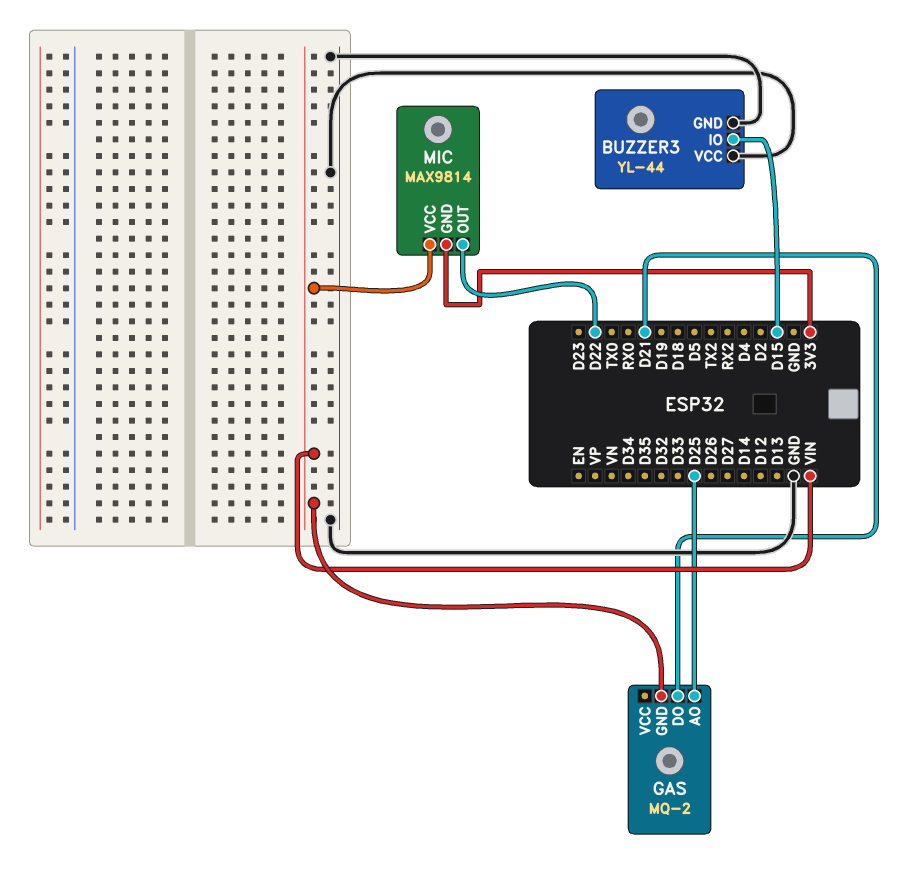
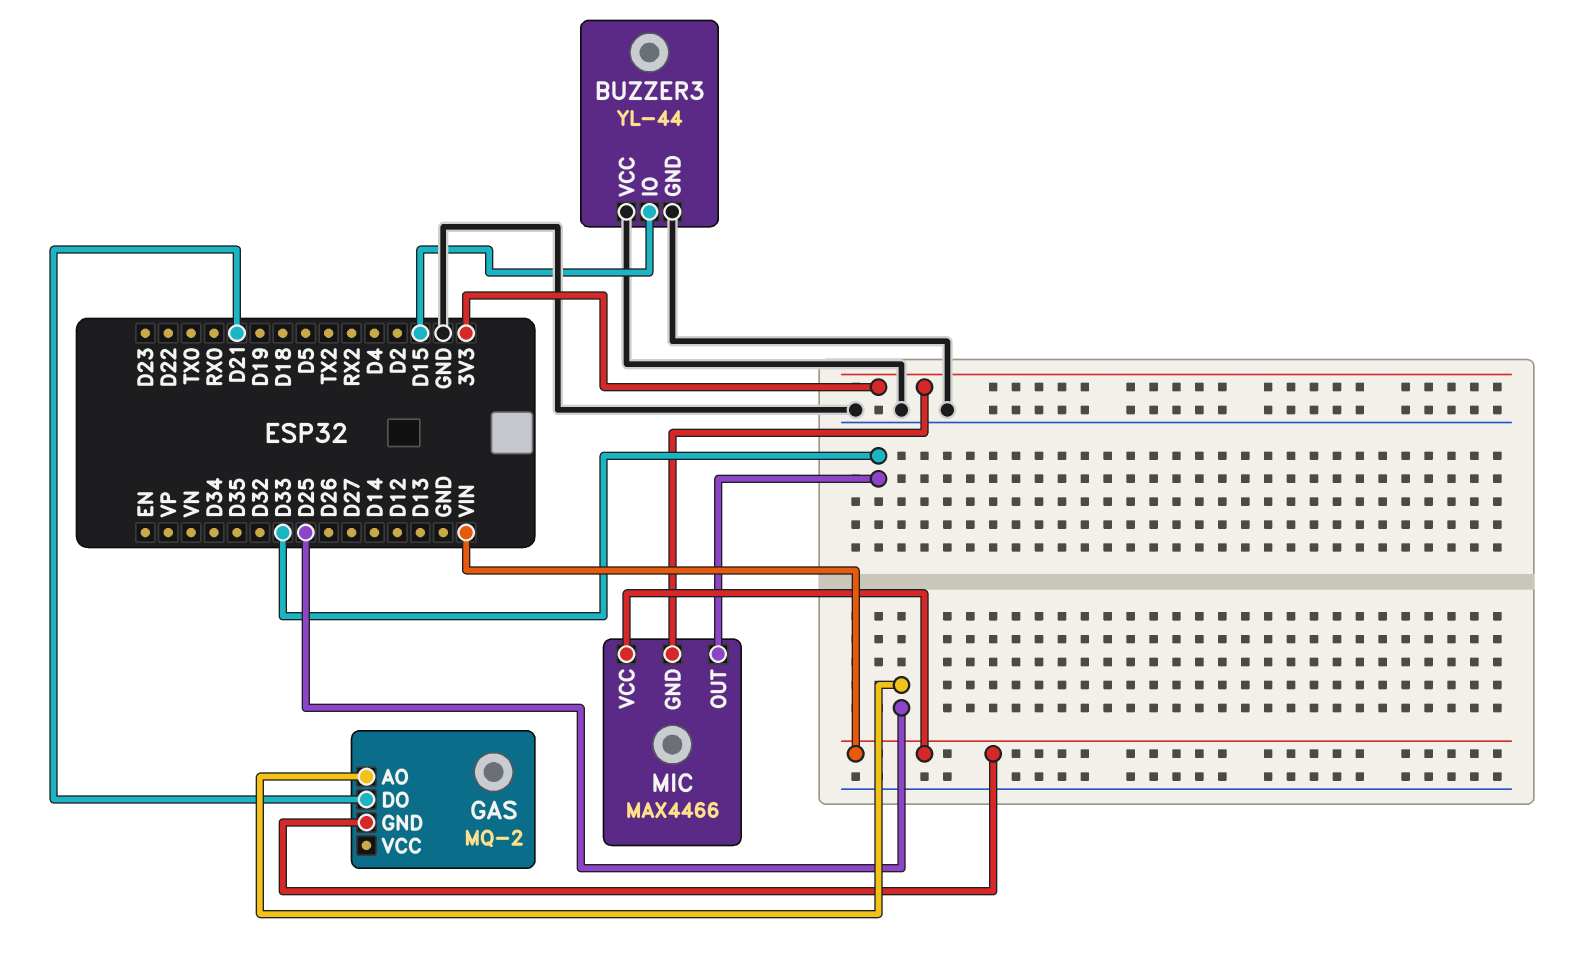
MIC: MAX9814 -> MAX4466
MIC pin OUT: D22 -> D33

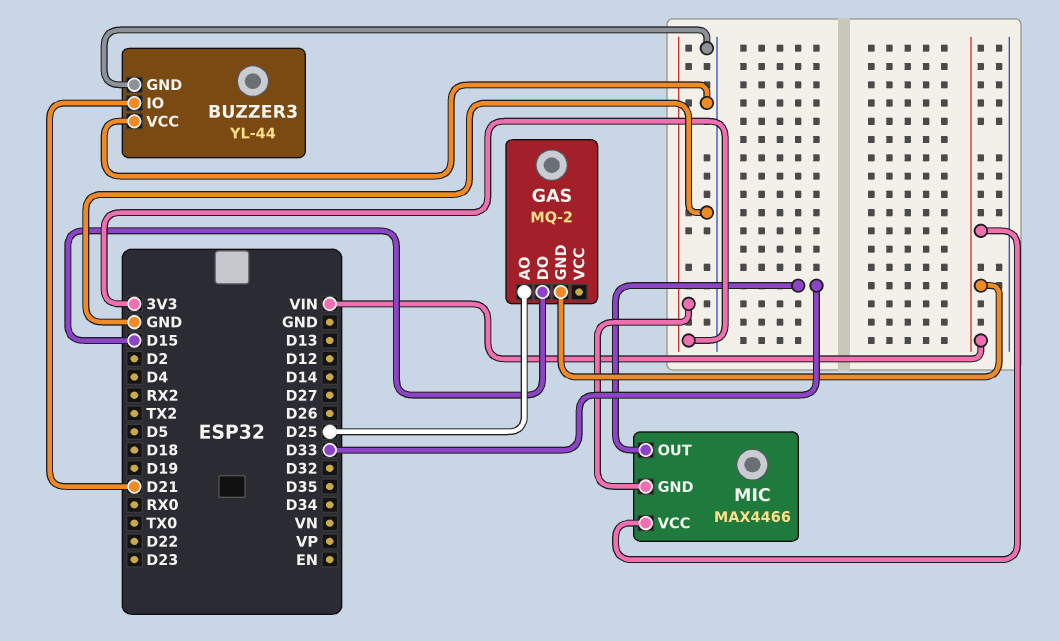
BUZZER3 pin IO: D15 -> D21
GAS pin DO: D21 -> D15

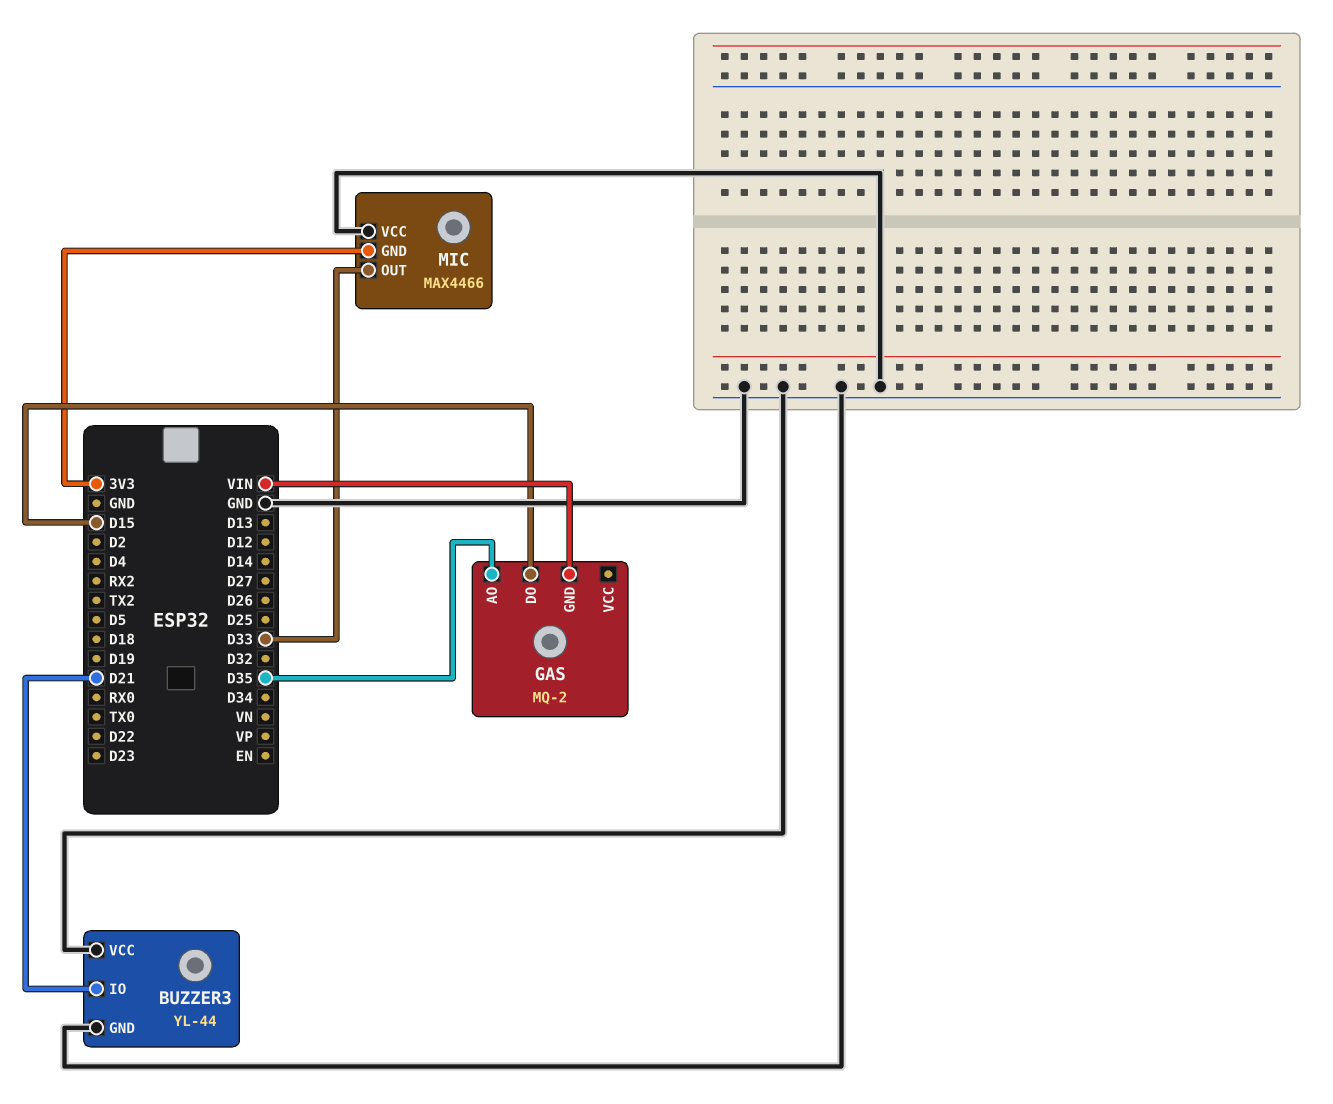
GAS pin AO: D25 -> D35
MIC pin VCC: VIN -> GND

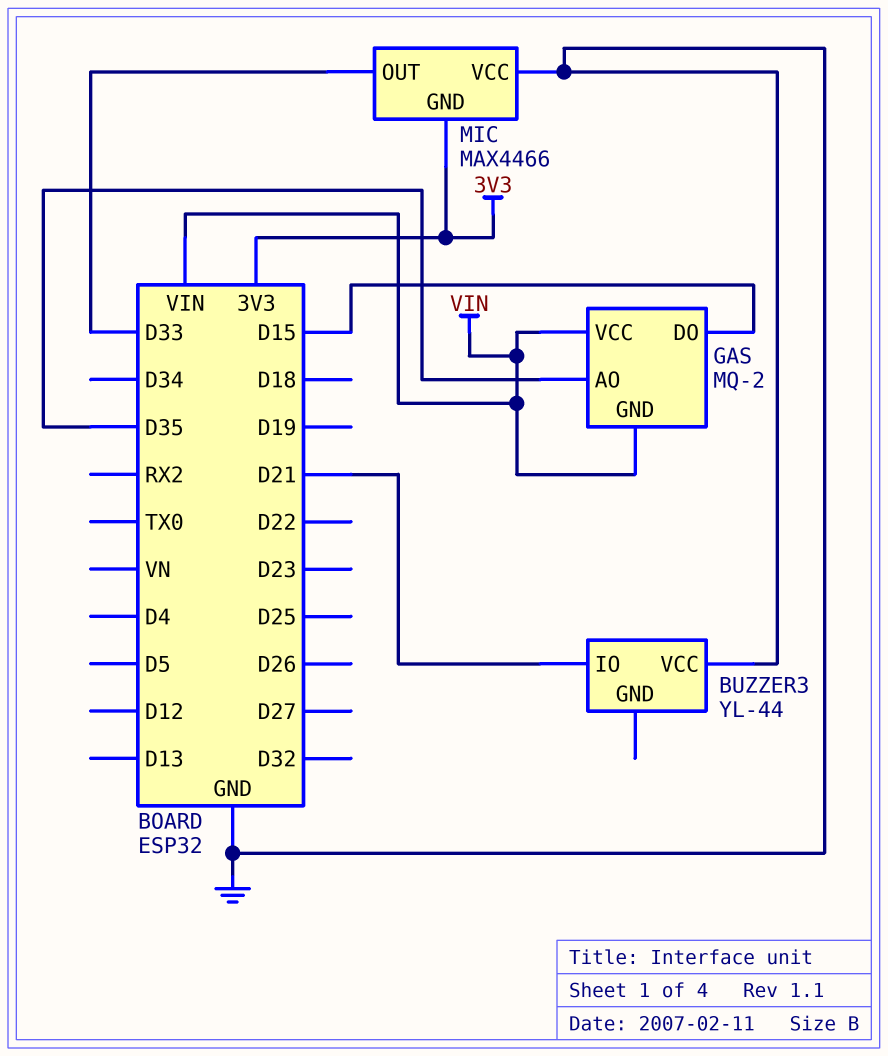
BUZZER3 pin GND: GND -> none
GAS pin VCC: none -> VIN

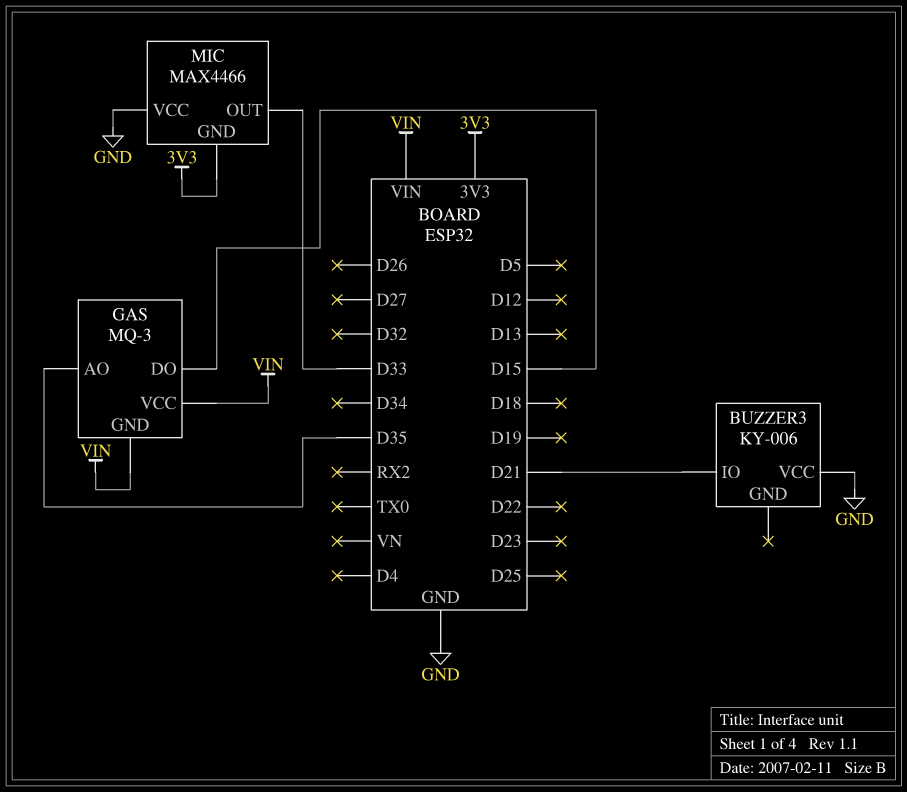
BUZZER3: YL-44 -> KY-006
GAS: MQ-2 -> MQ-3

